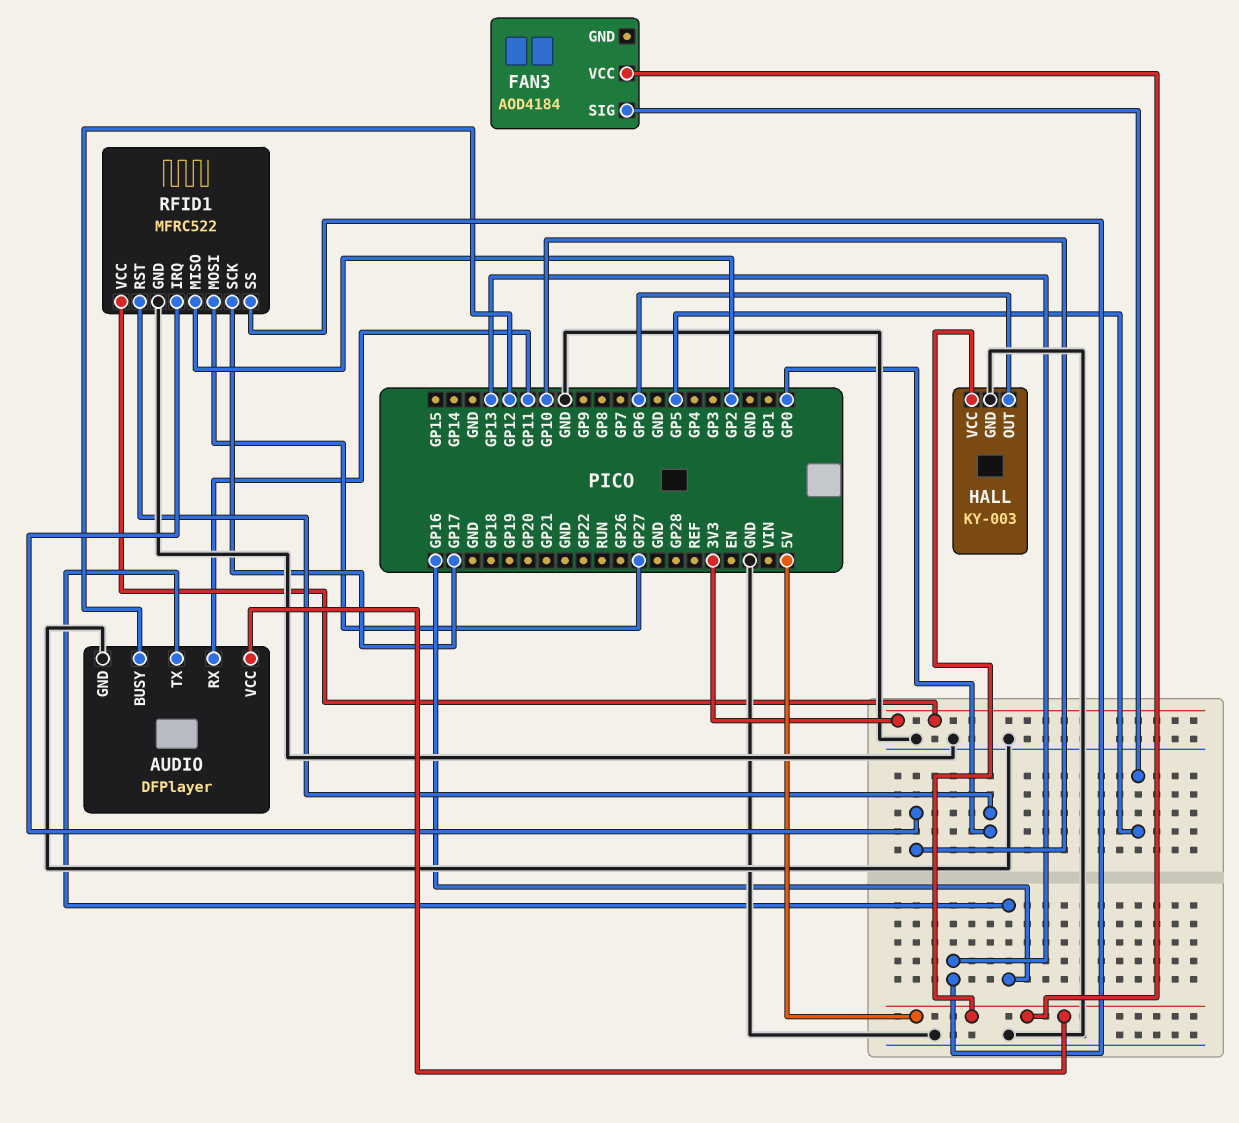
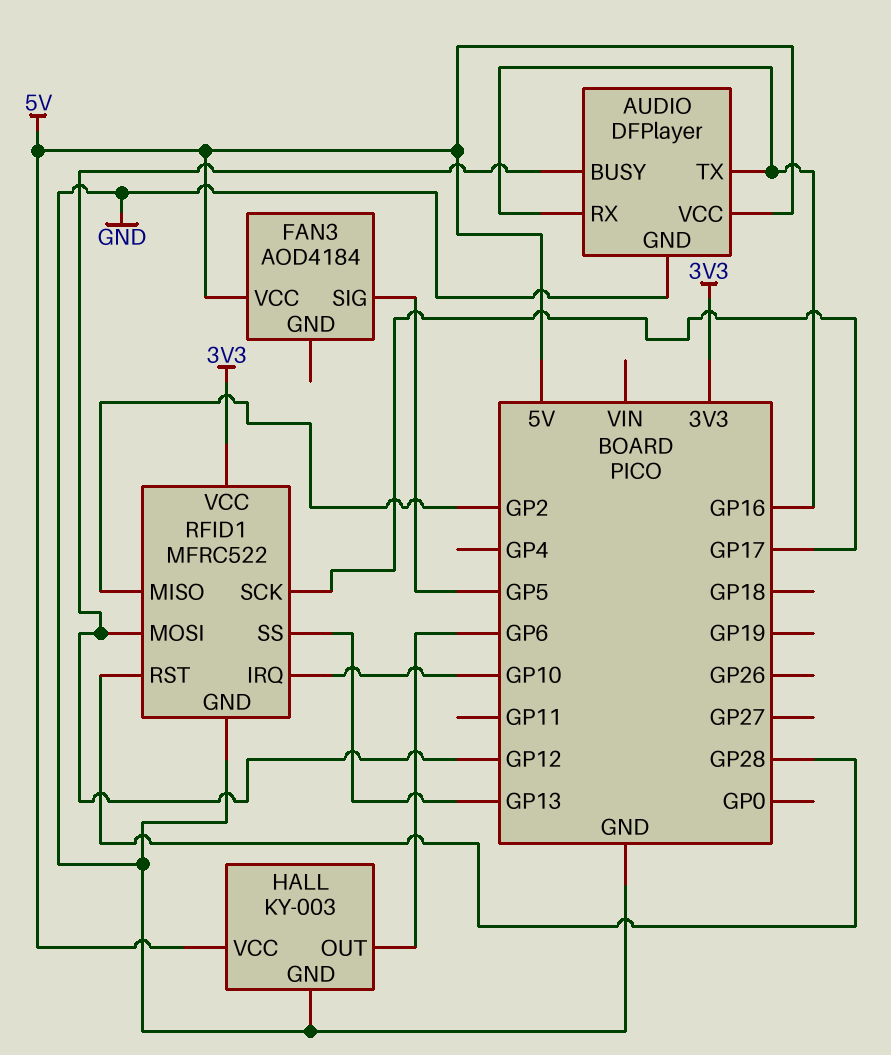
AUDIO pin RX: GP11 -> GP16
RFID1 pin MOSI: GP27 -> GP12
RFID1 pin RST: GP0 -> GP28

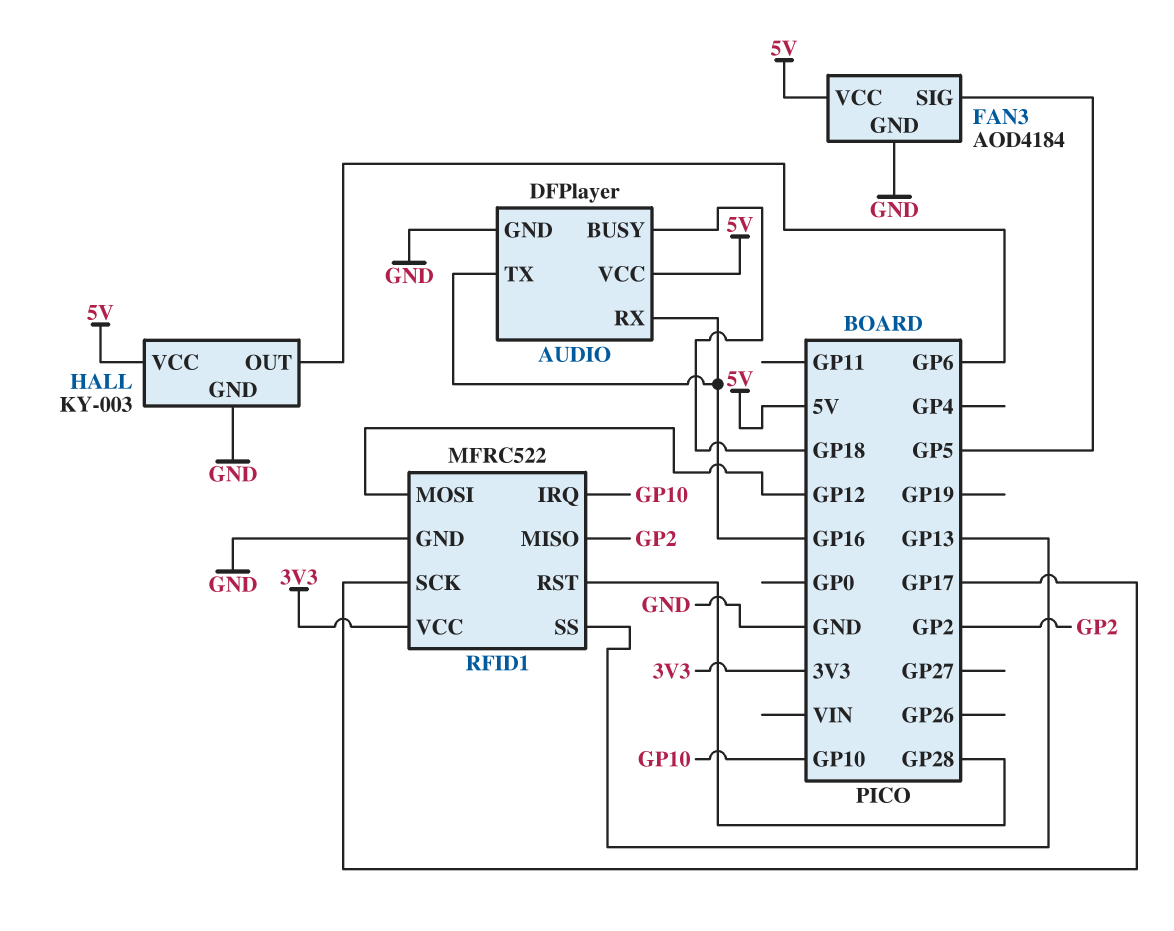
AUDIO pin BUSY: GP12 -> GP18
FAN3 pin GND: none -> GND

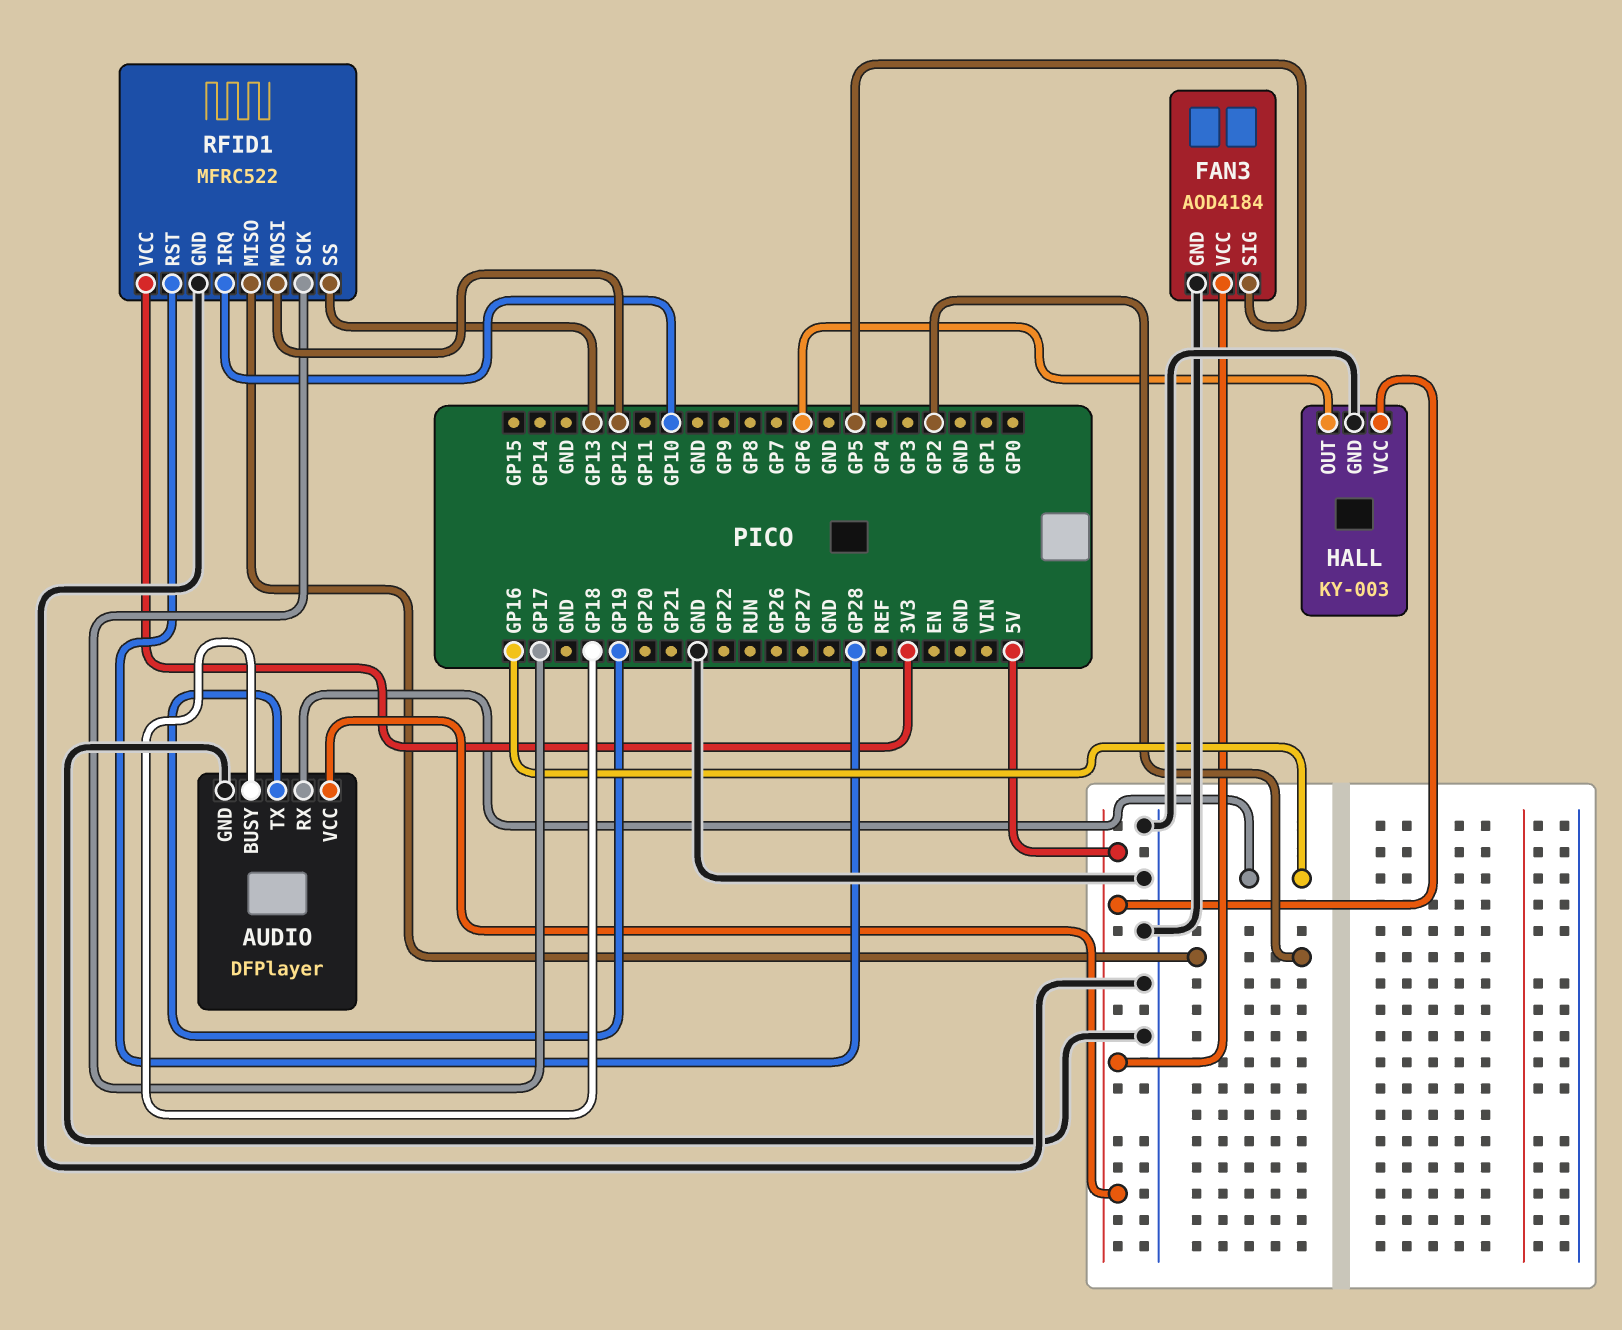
AUDIO pin TX: GP16 -> GP19

